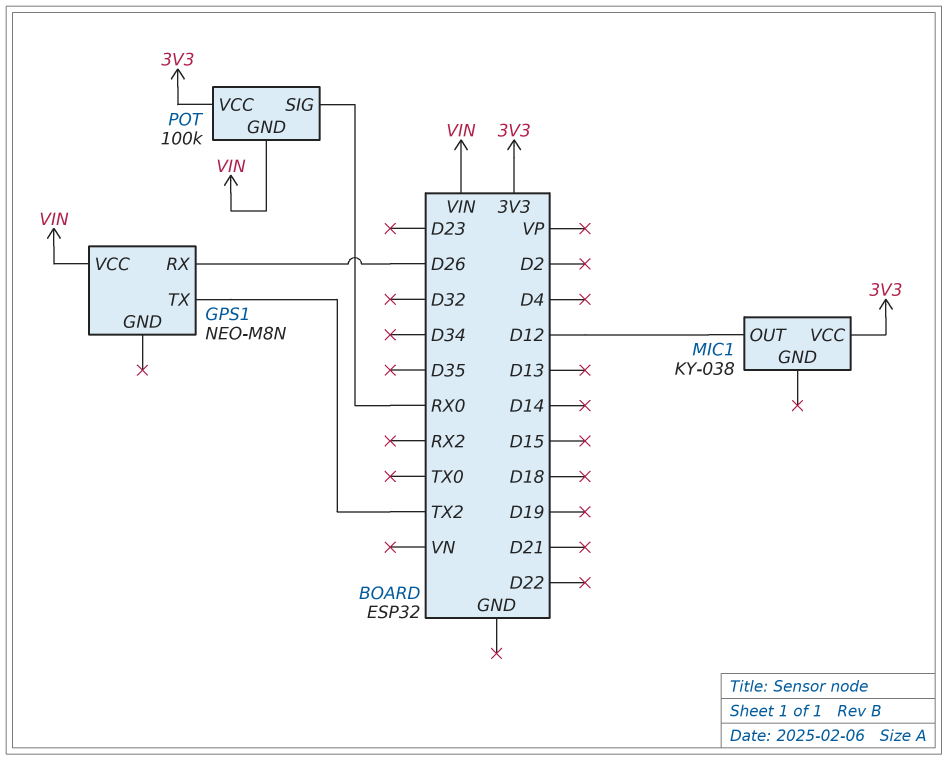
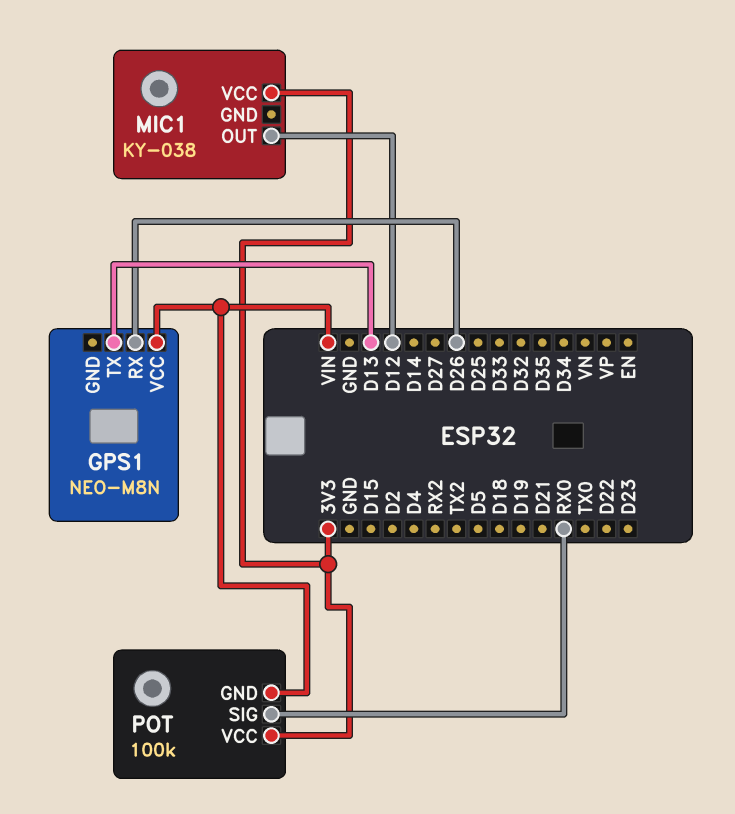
GPS1 pin TX: TX2 -> D13

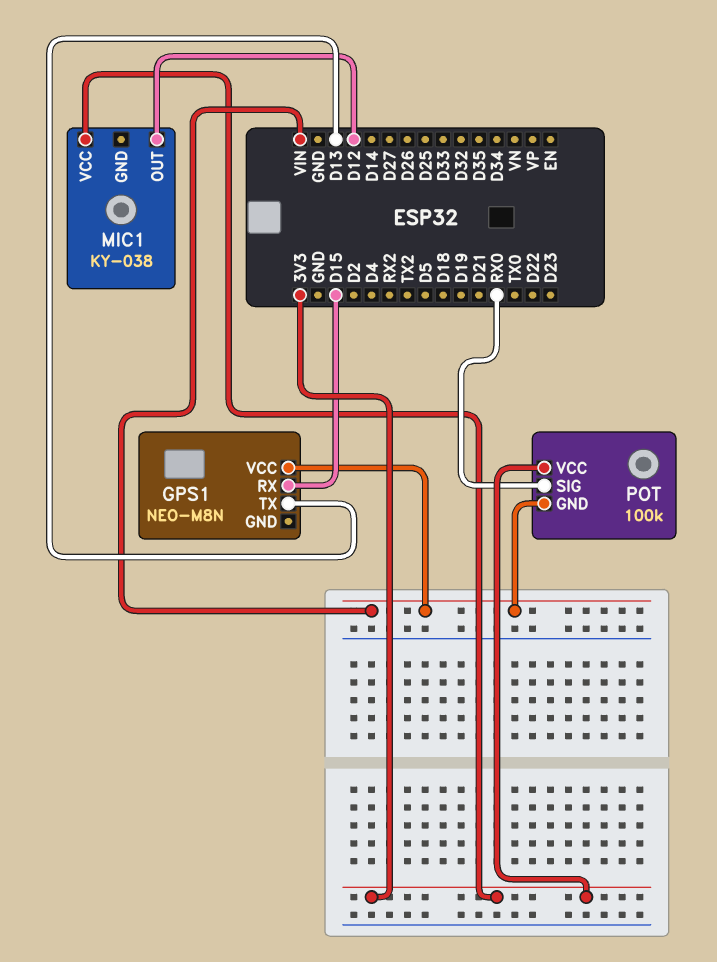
GPS1 pin RX: D26 -> D15

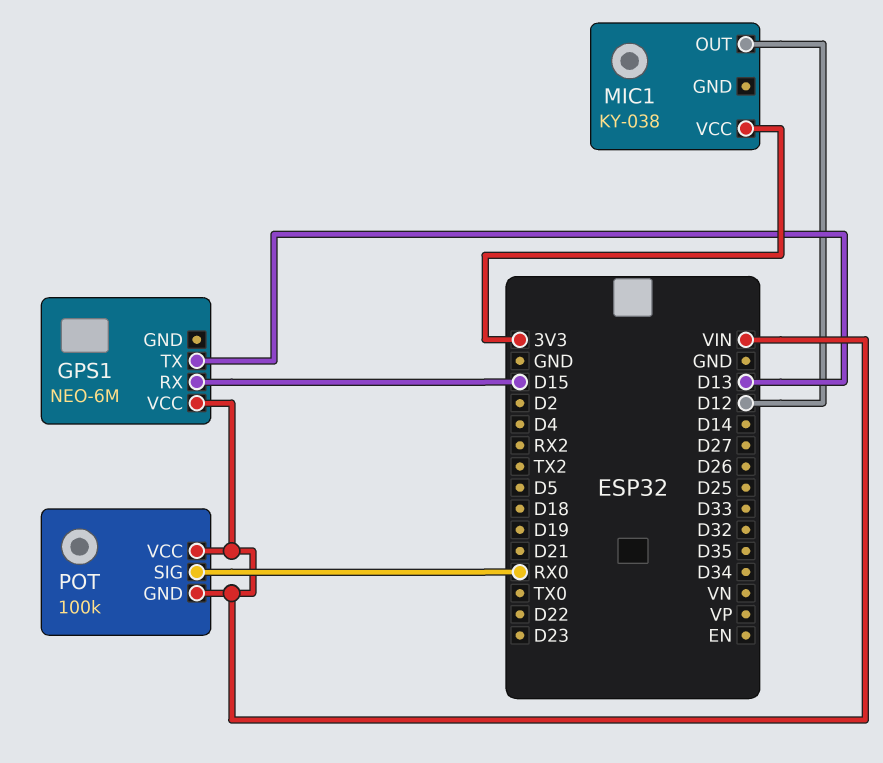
GPS1: NEO-M8N -> NEO-6M
POT pin VCC: 3V3 -> VIN

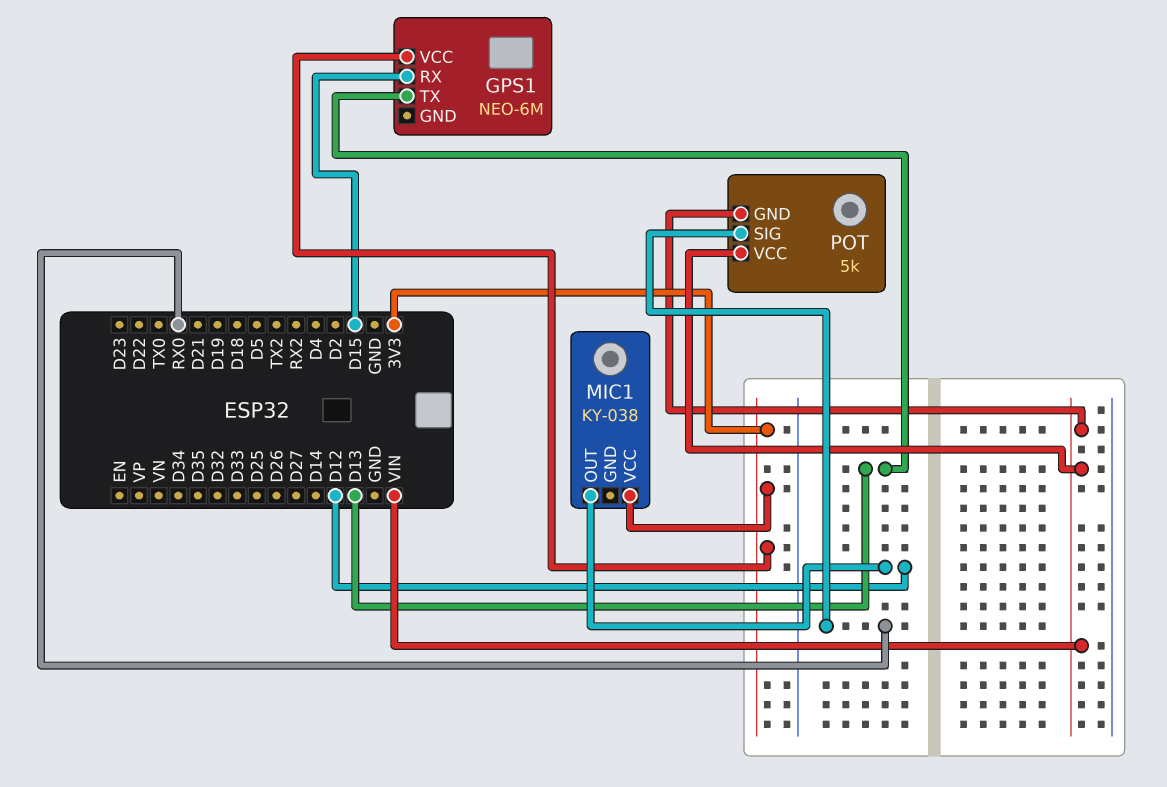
GPS1 pin VCC: VIN -> 3V3
POT: 100k -> 5k

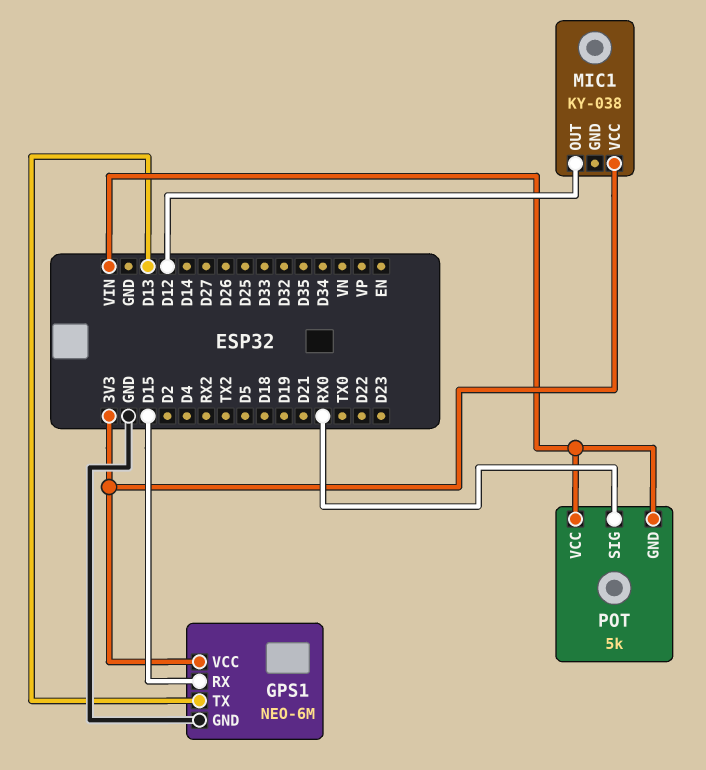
GPS1 pin GND: none -> GND

